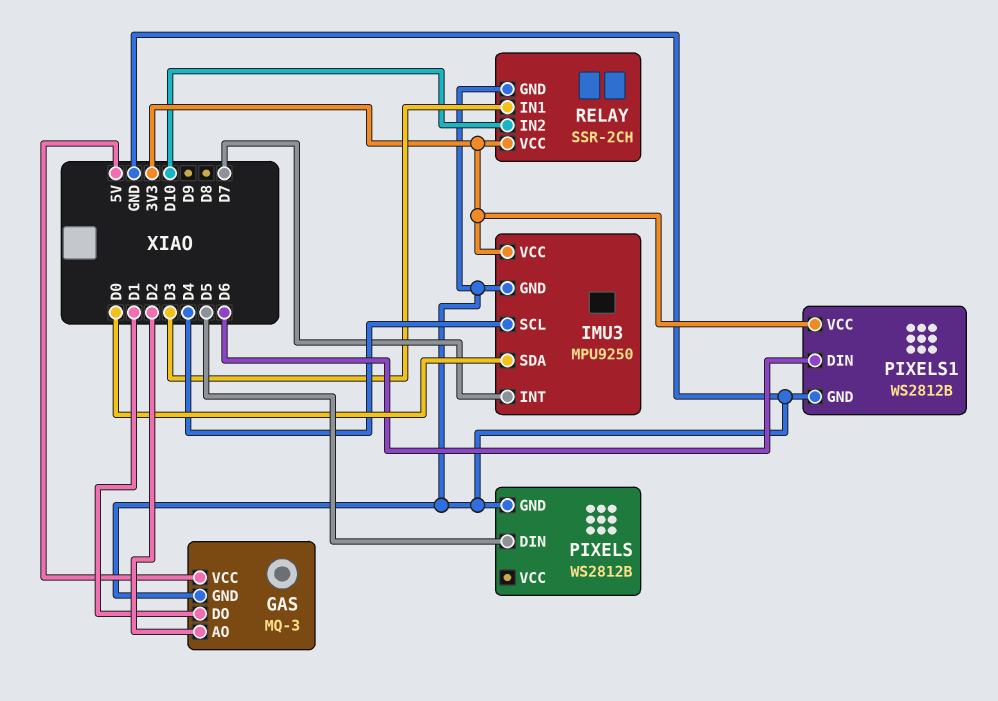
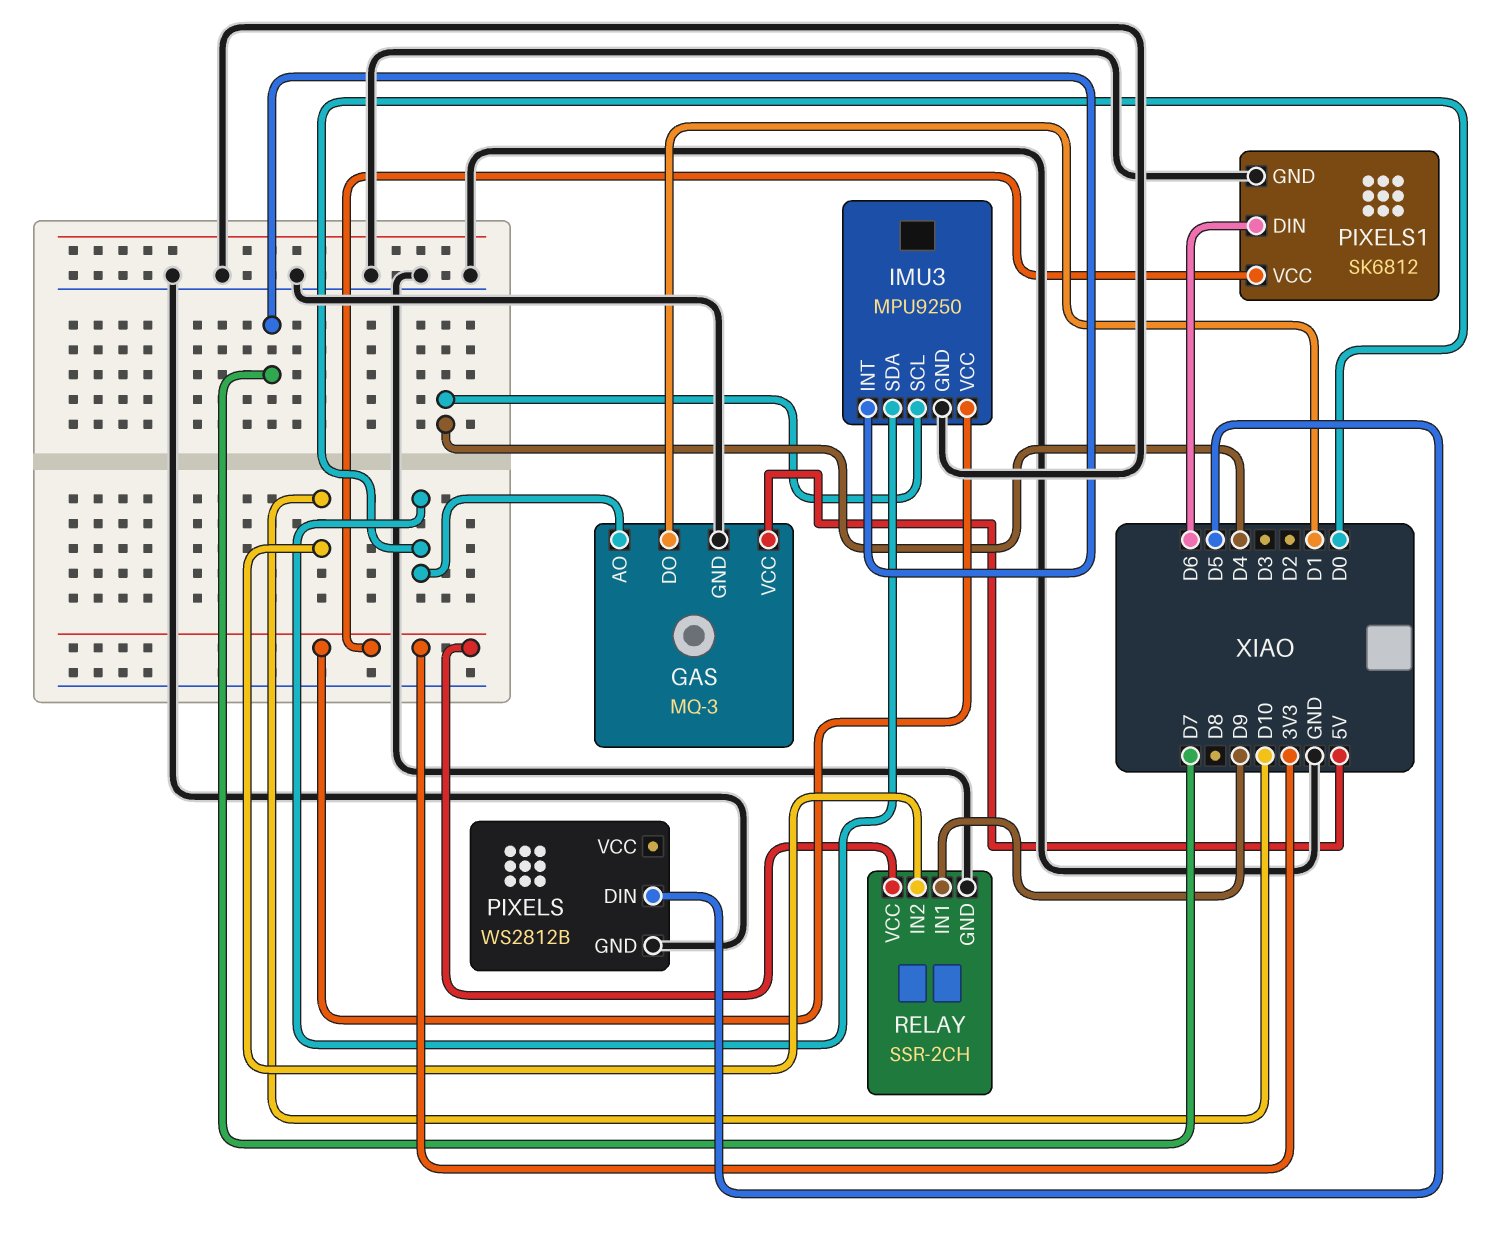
GAS pin AO: D2 -> D0
PIXELS1: WS2812B -> SK6812
RELAY pin IN1: D3 -> D9

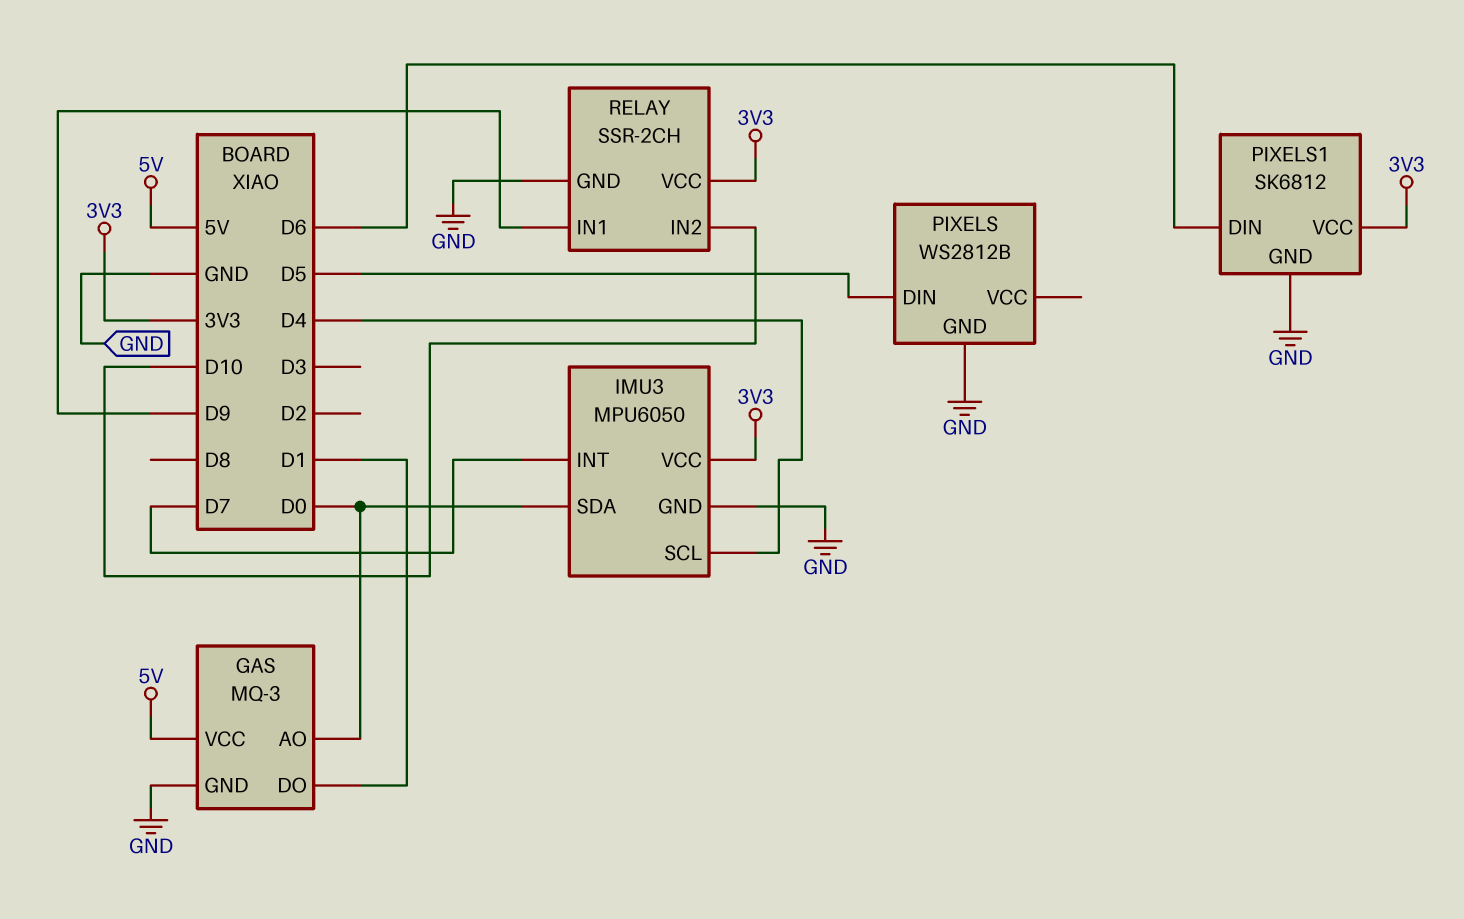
IMU3: MPU9250 -> MPU6050

